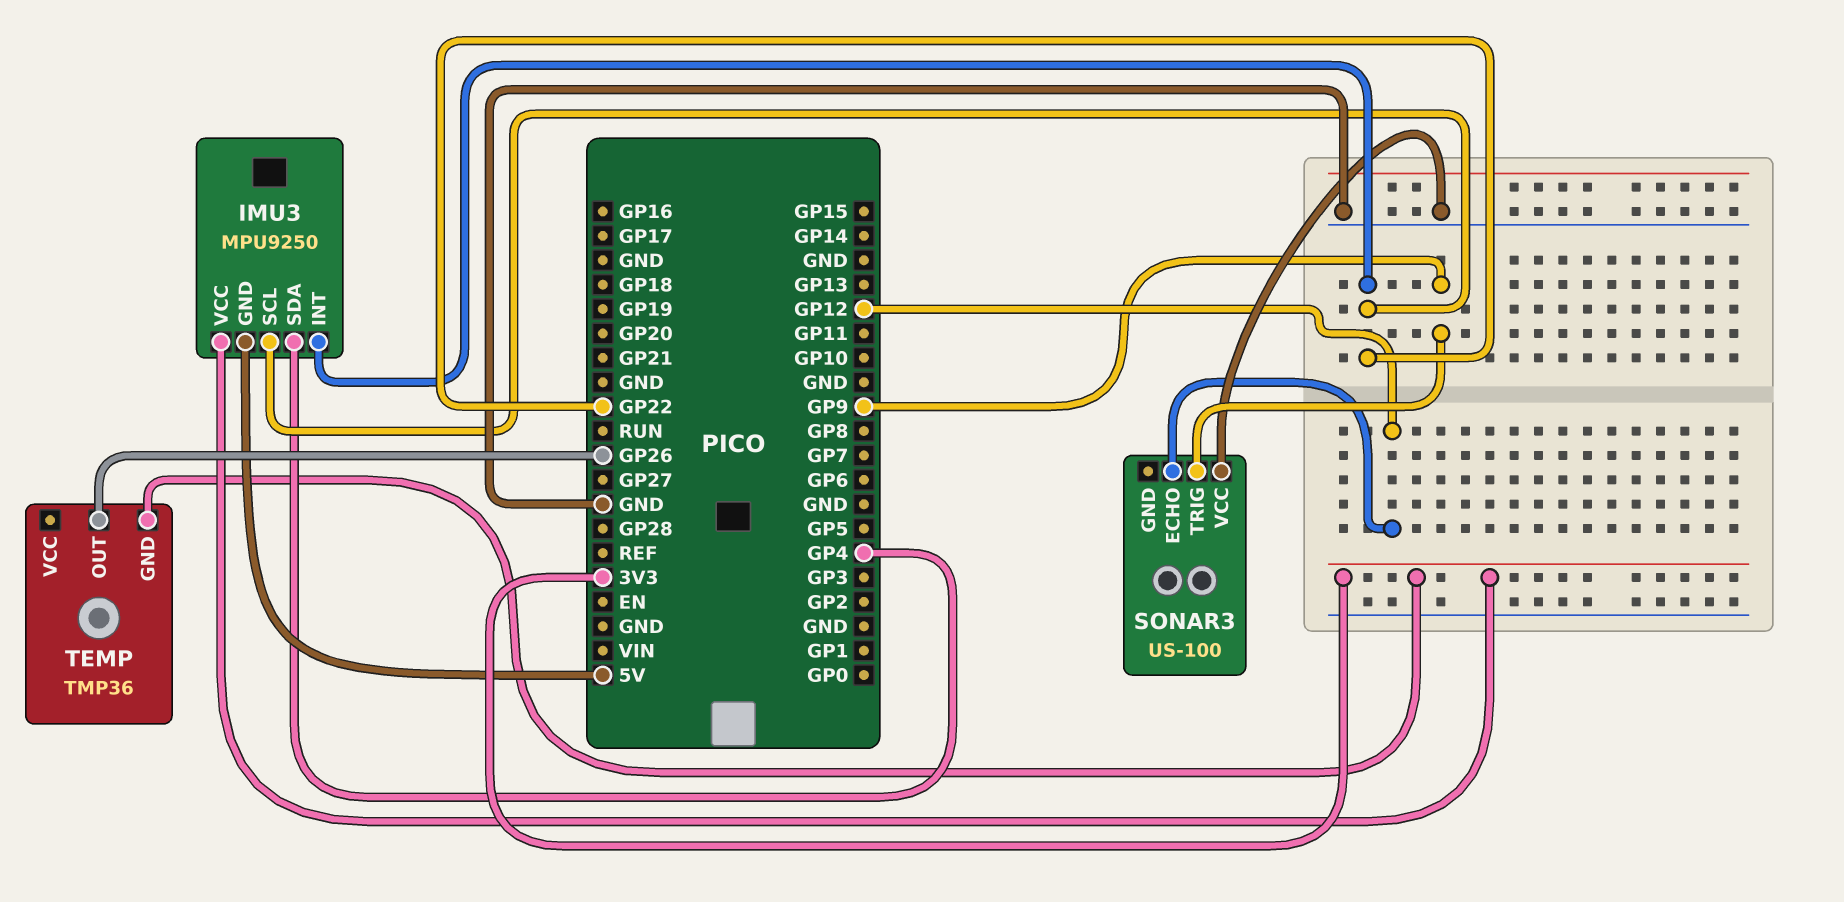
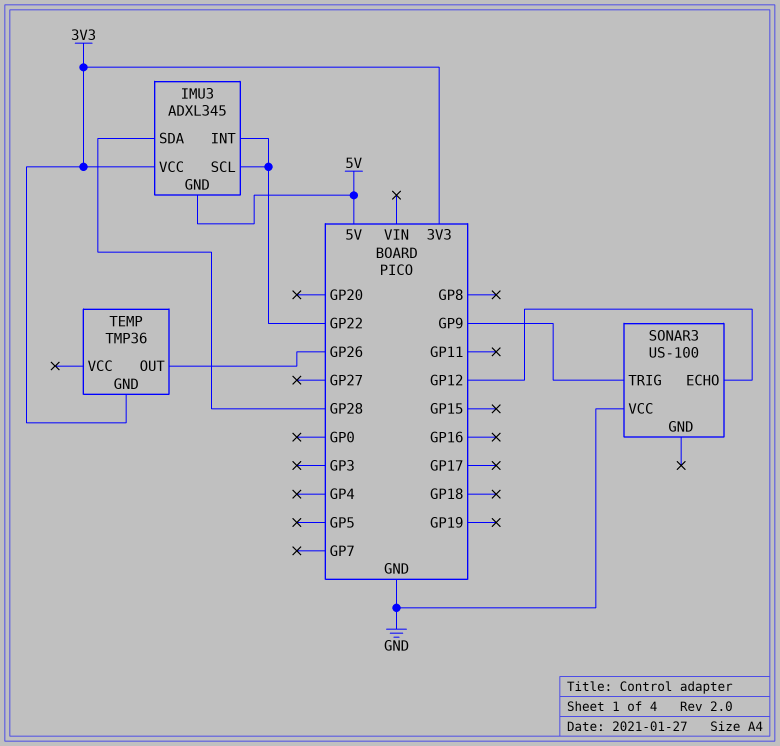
IMU3: MPU9250 -> ADXL345
IMU3 pin SDA: GP4 -> GP28

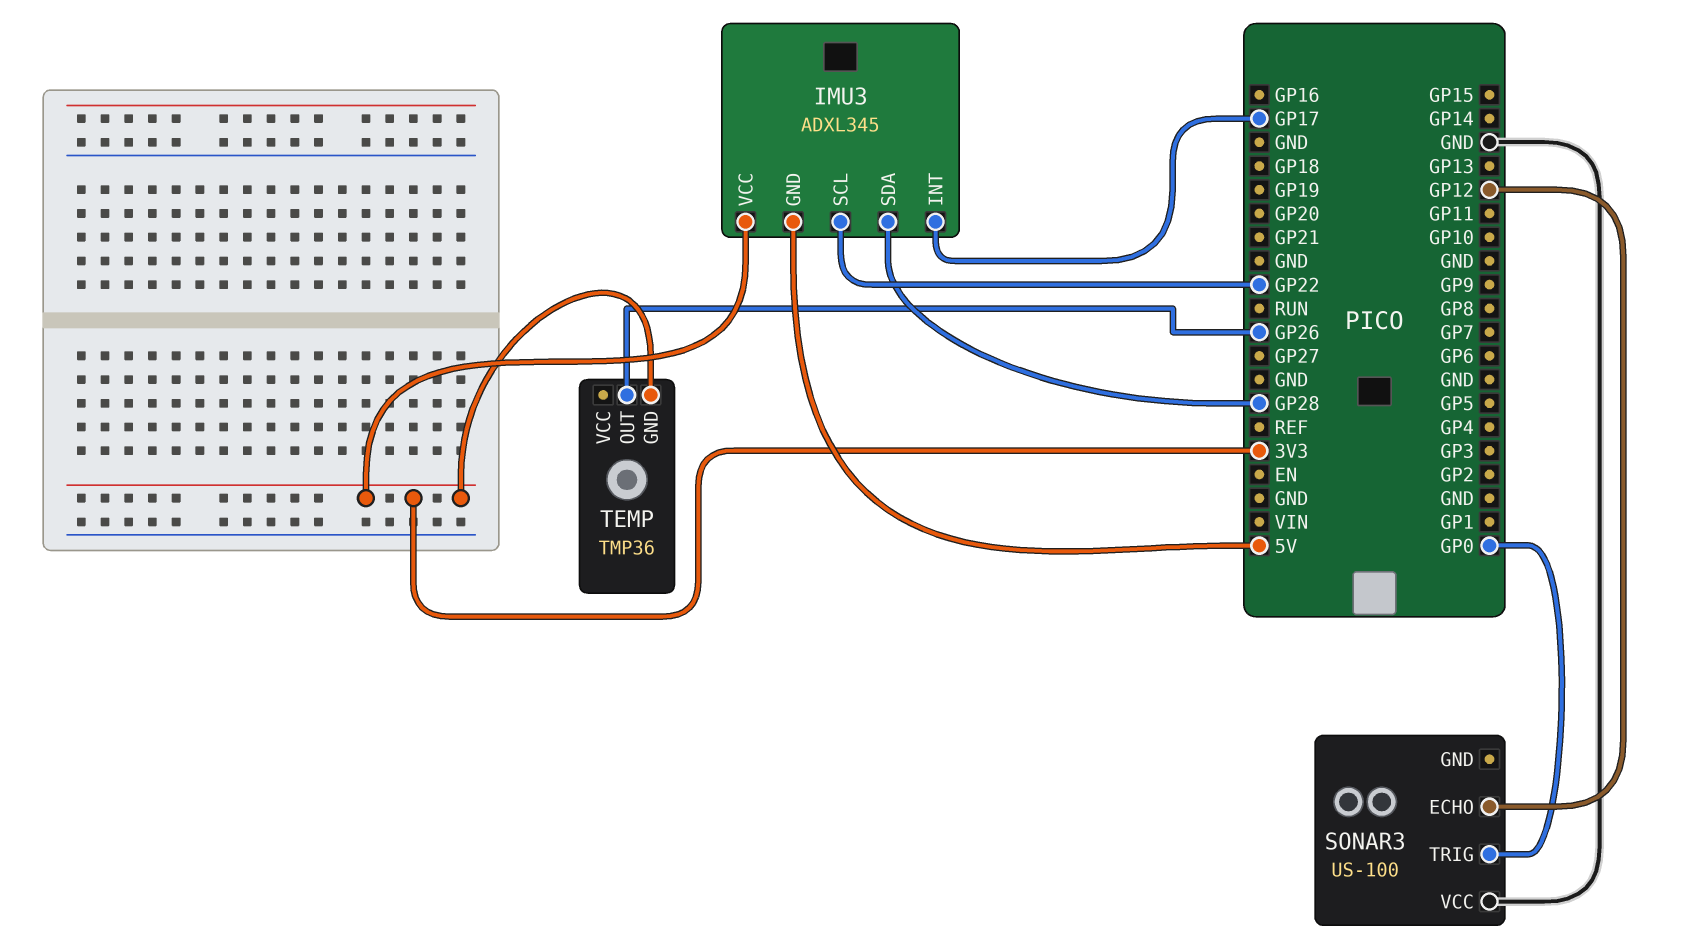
IMU3 pin INT: GP22 -> GP17
SONAR3 pin TRIG: GP9 -> GP0

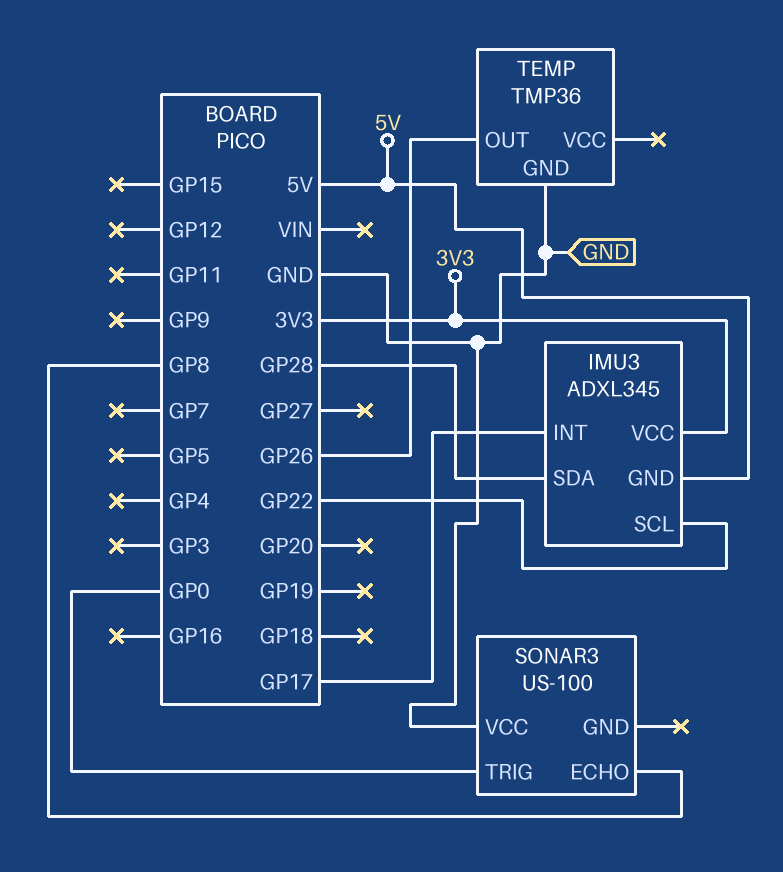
SONAR3 pin ECHO: GP12 -> GP8
TEMP pin GND: 3V3 -> GND

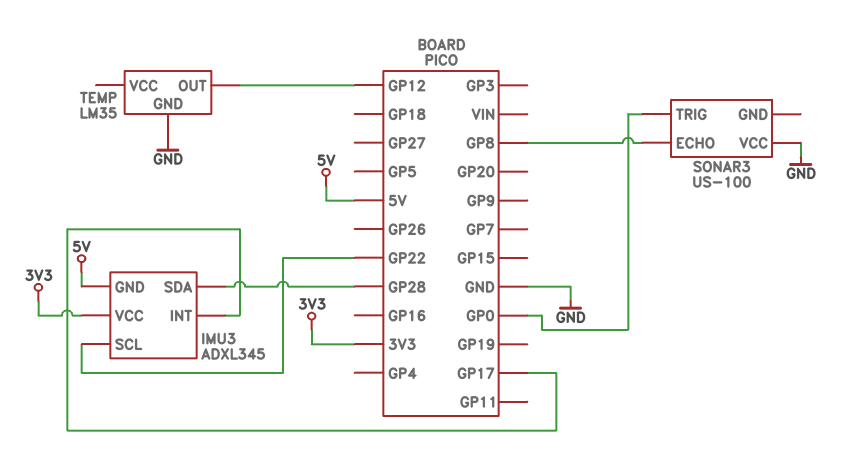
TEMP: TMP36 -> LM35
TEMP pin OUT: GP26 -> GP12

